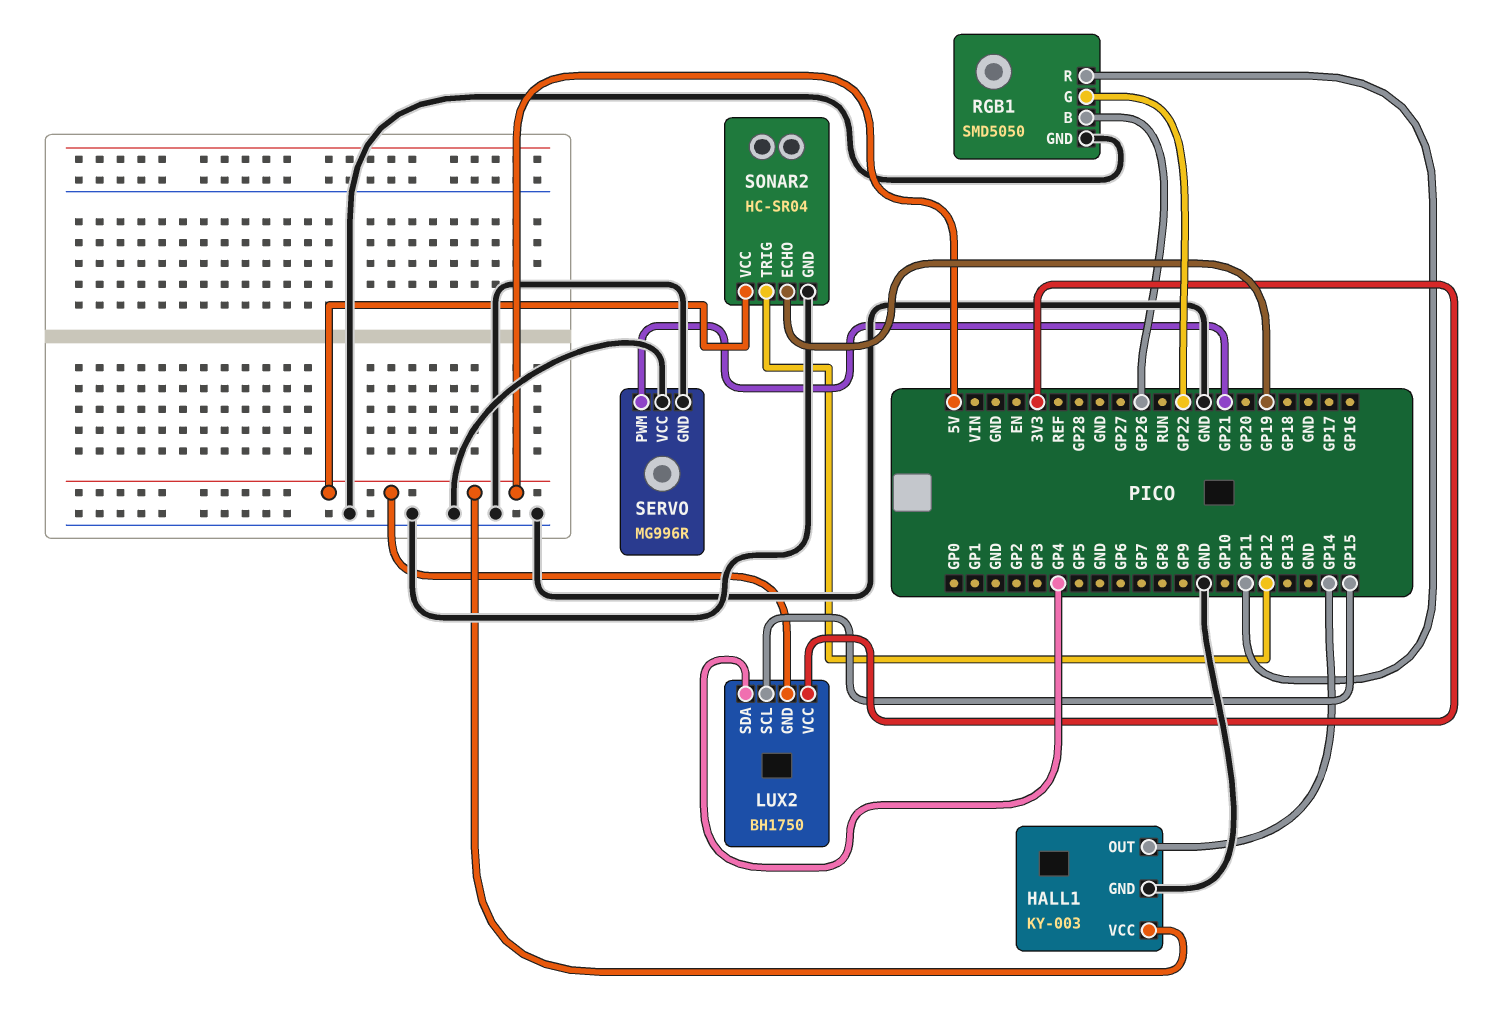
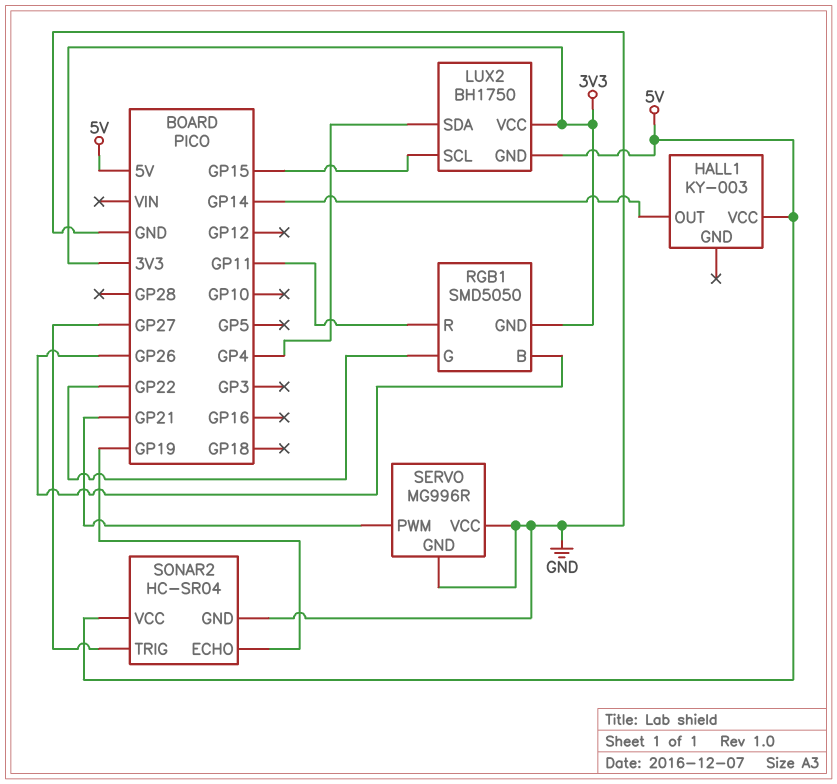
HALL1 pin GND: GND -> none
RGB1 pin GND: GND -> 3V3
SONAR2 pin TRIG: GP12 -> GP27

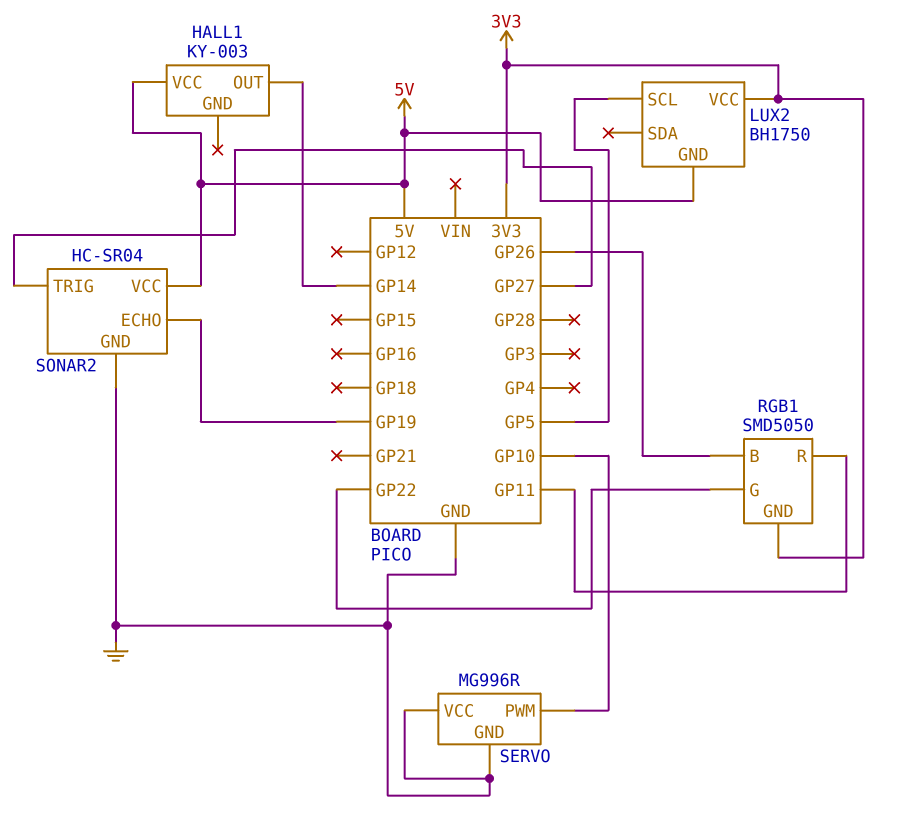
LUX2 pin SCL: GP15 -> GP5
LUX2 pin SDA: GP4 -> none
SERVO pin PWM: GP21 -> GP10

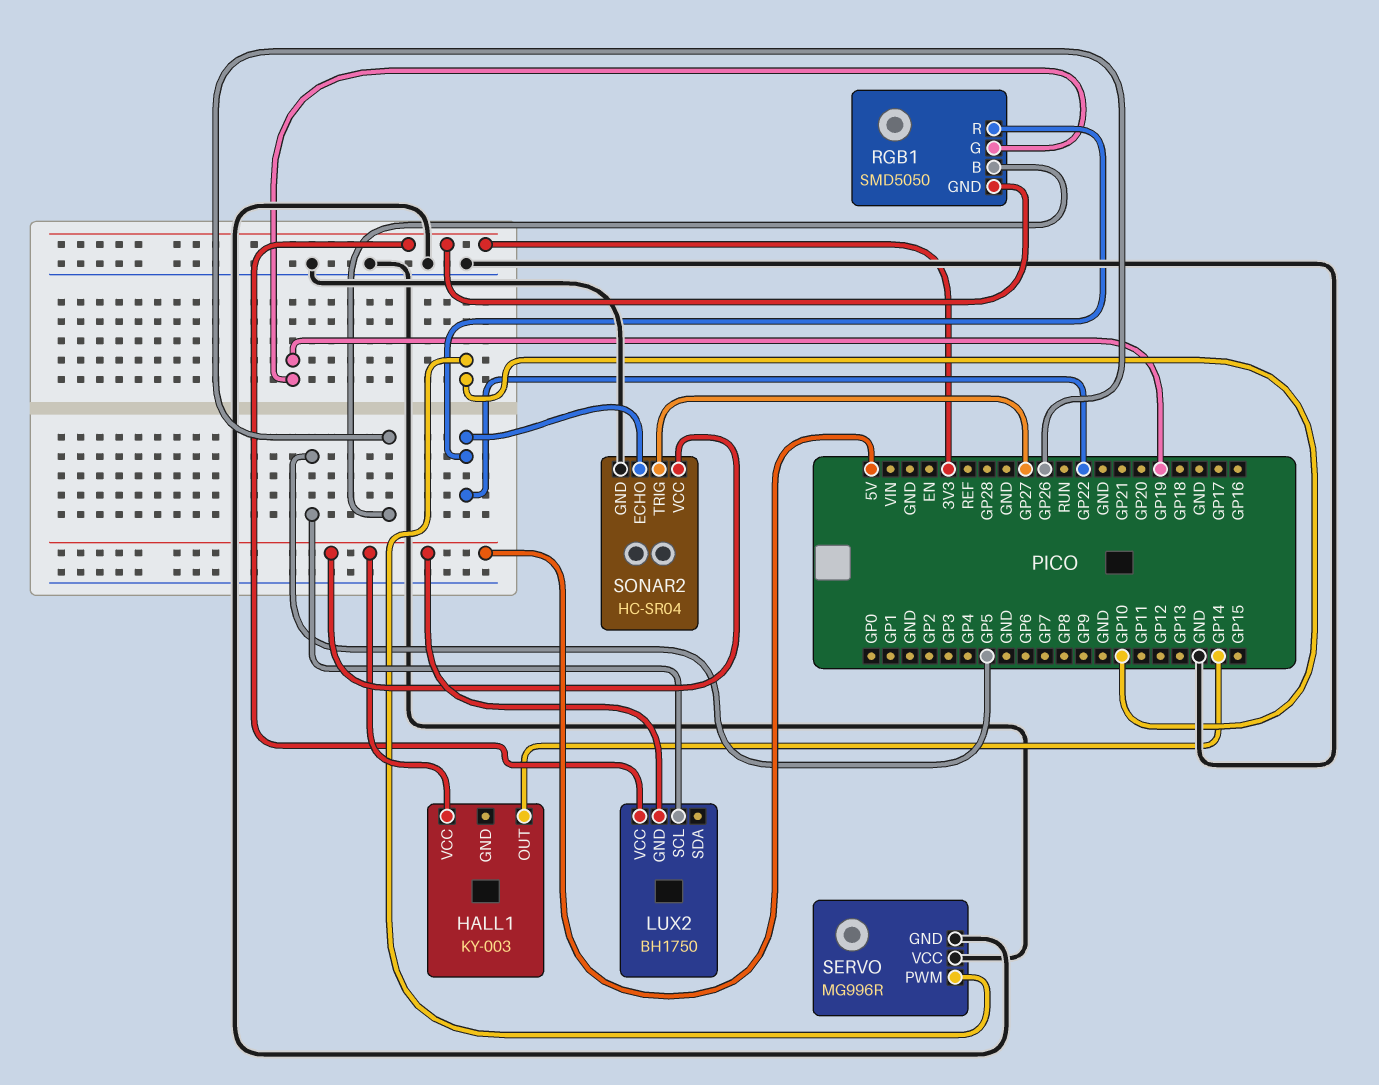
RGB1 pin G: GP22 -> GP19
RGB1 pin R: GP11 -> GP22
SONAR2 pin ECHO: GP19 -> GP22

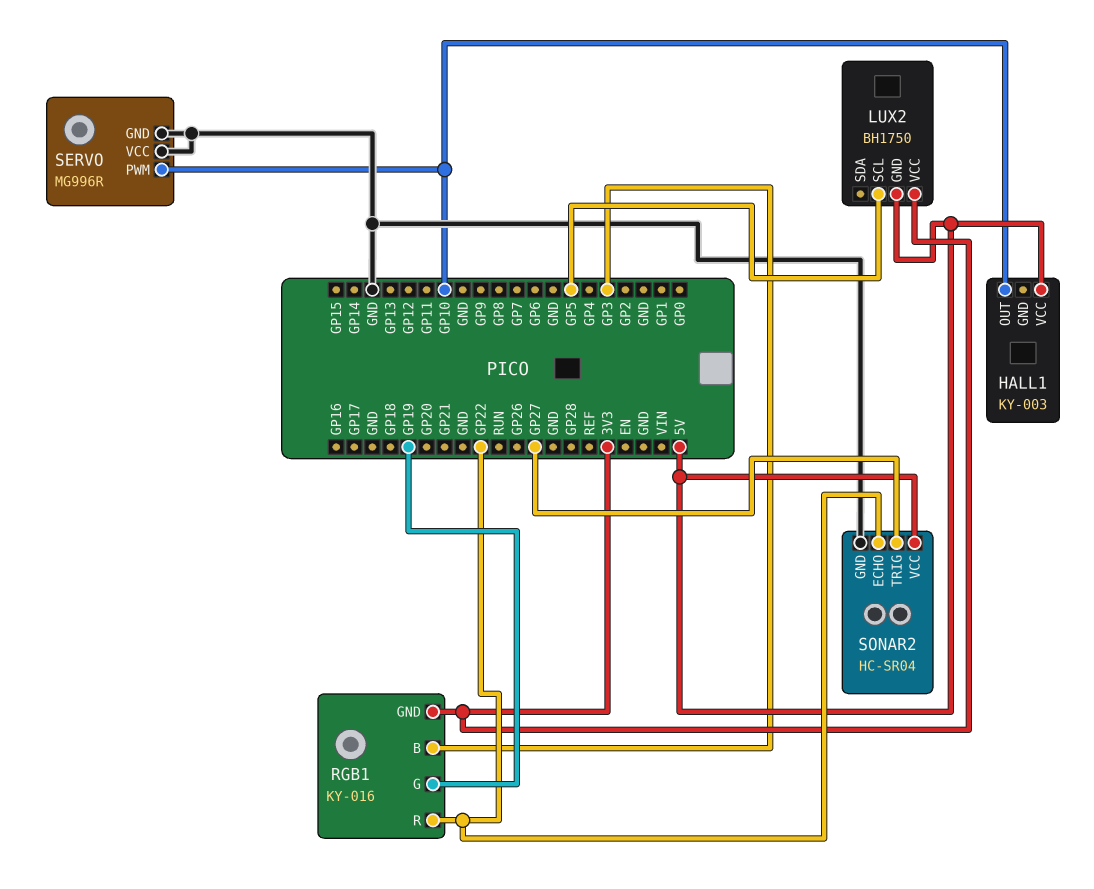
HALL1 pin OUT: GP14 -> GP10
RGB1: SMD5050 -> KY-016
RGB1 pin B: GP26 -> GP3

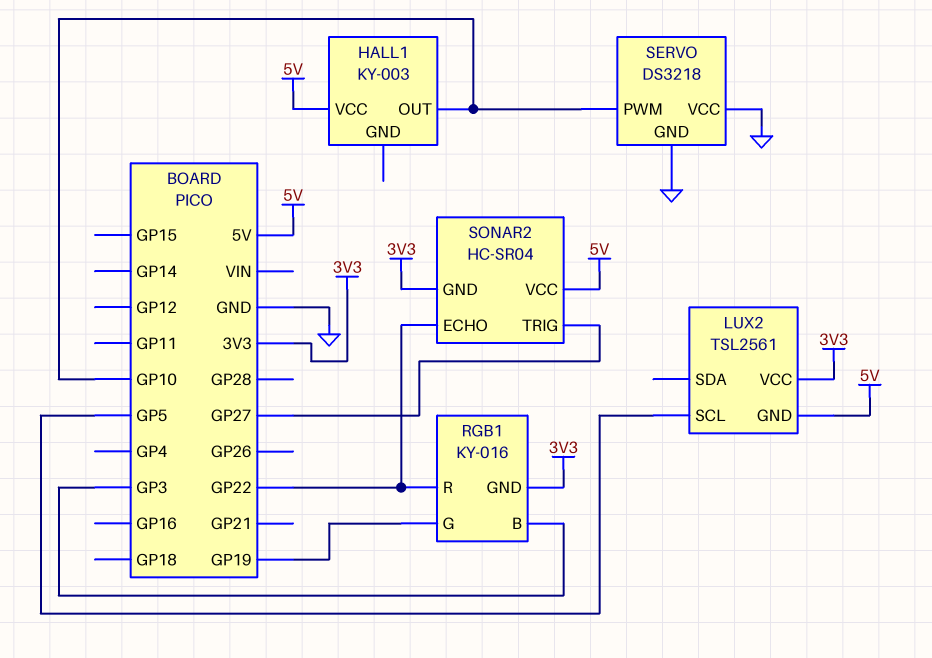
LUX2: BH1750 -> TSL2561
SERVO: MG996R -> DS3218
SONAR2 pin GND: GND -> 3V3

